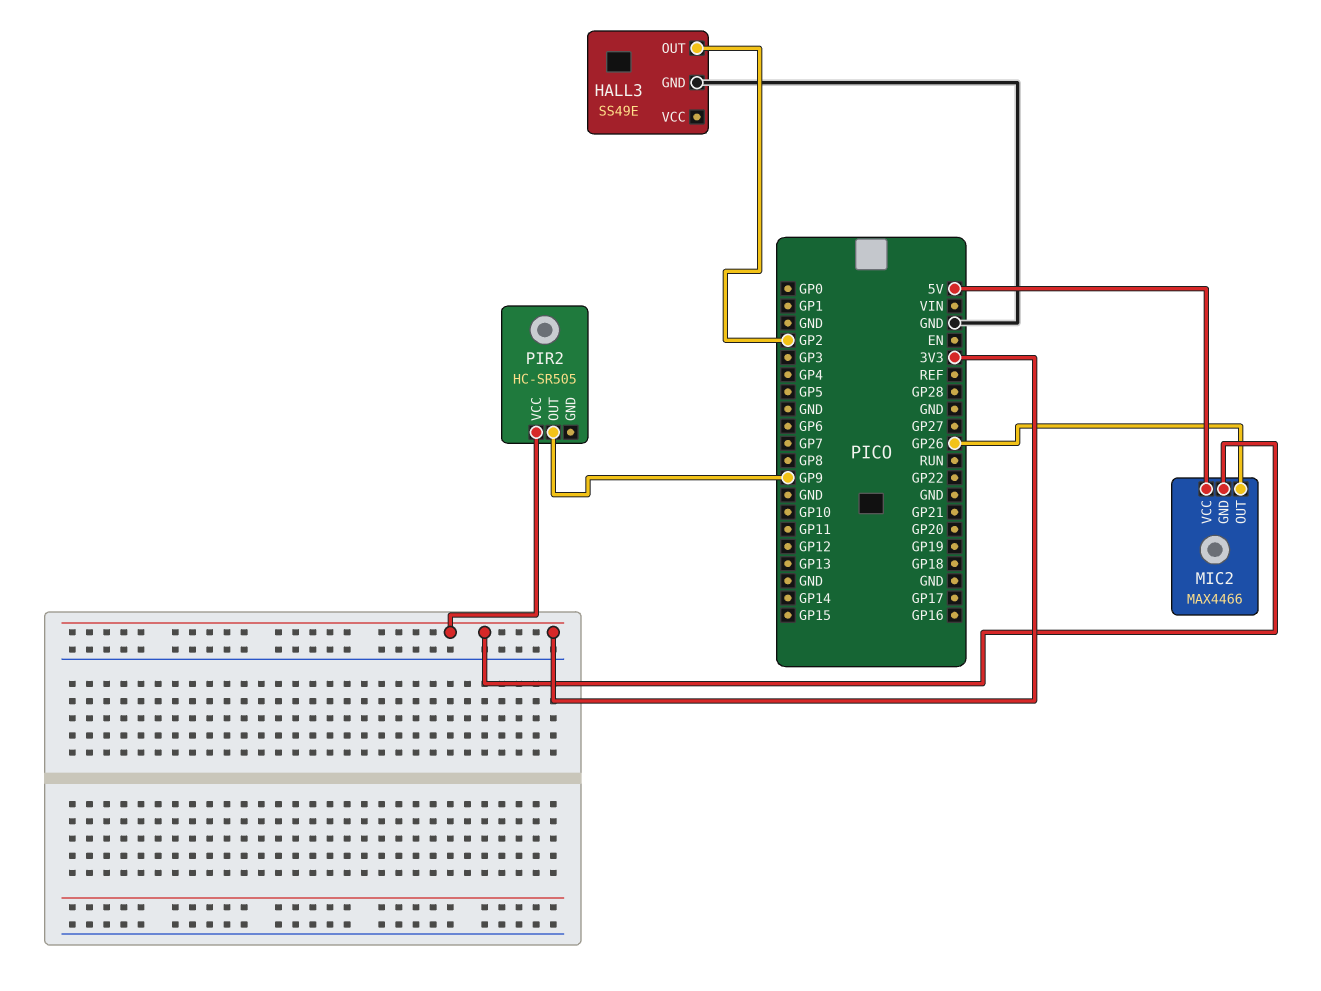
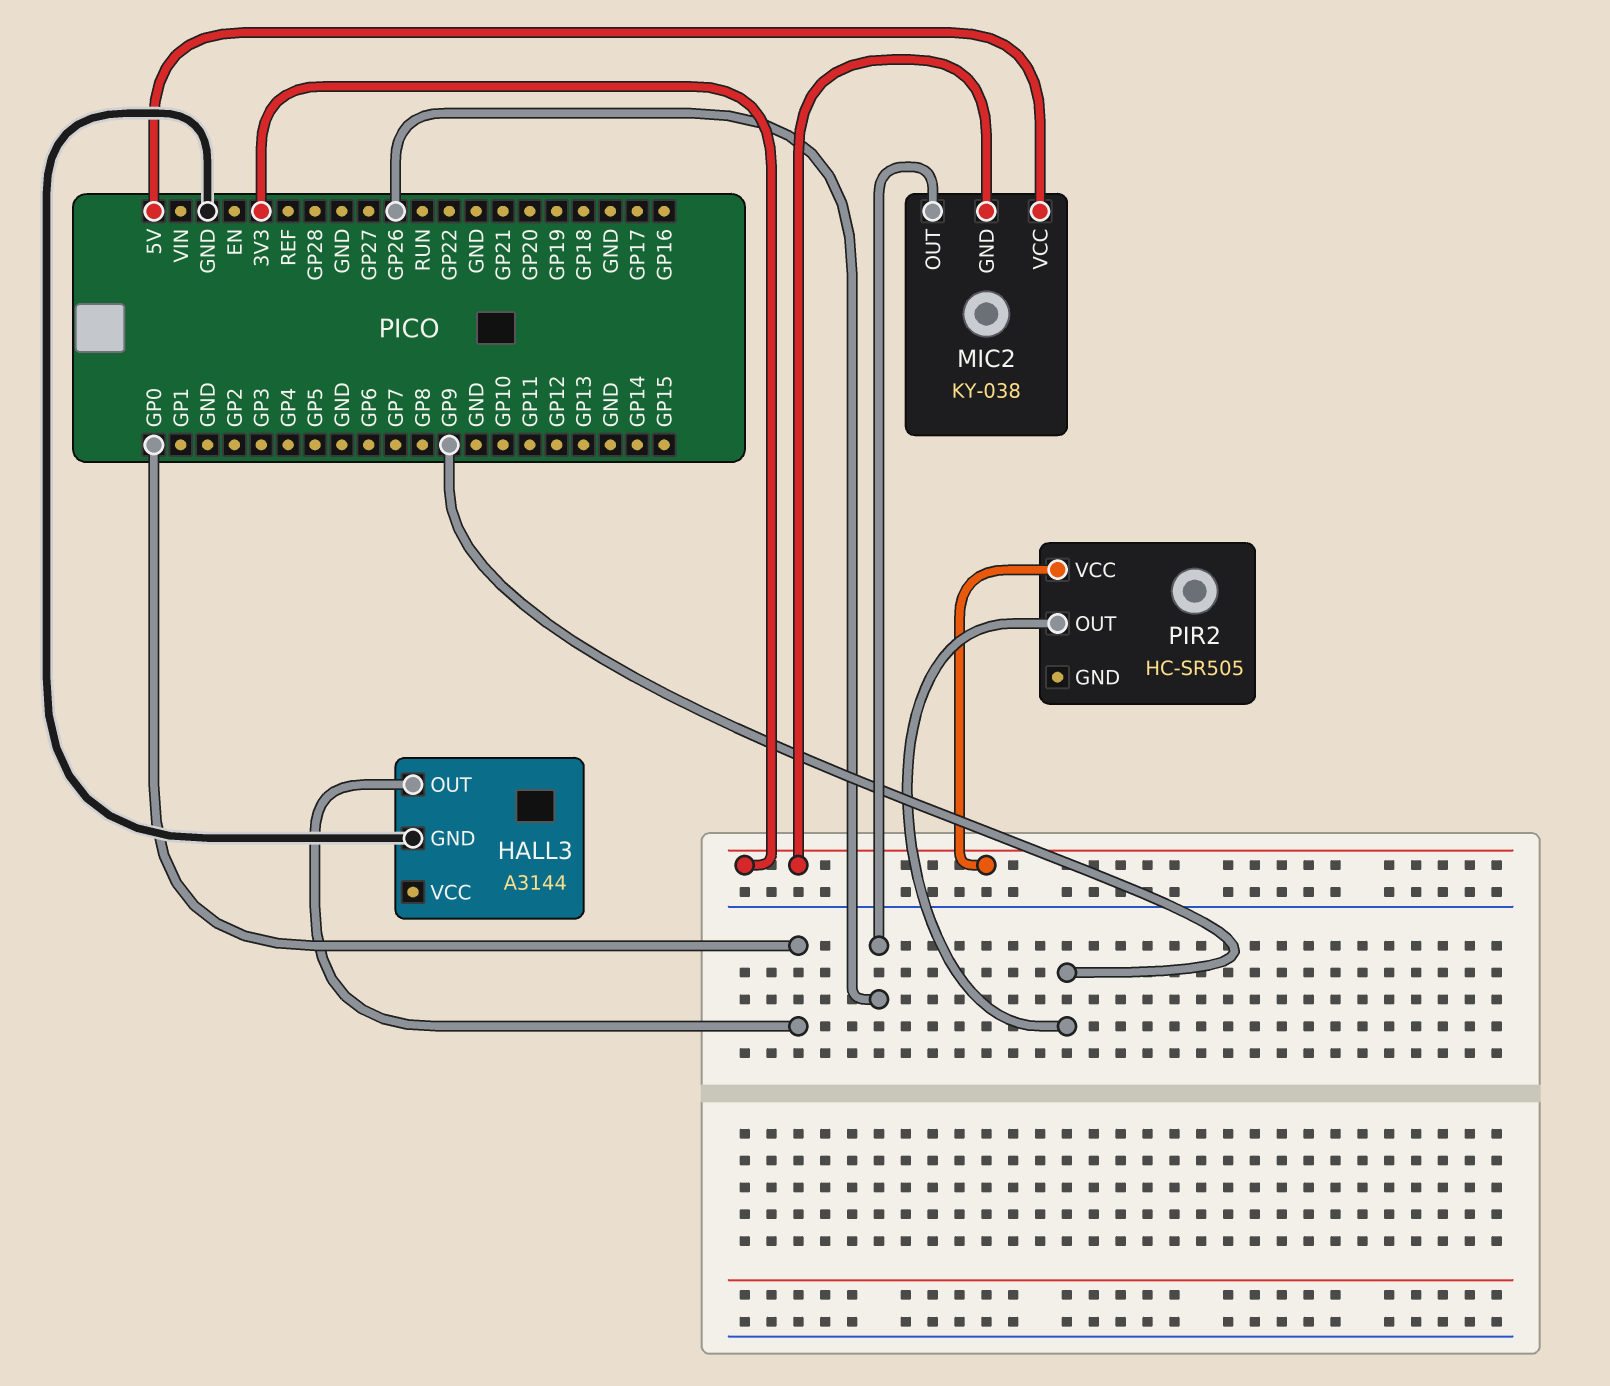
HALL3: SS49E -> A3144
HALL3 pin OUT: GP2 -> GP0
MIC2: MAX4466 -> KY-038

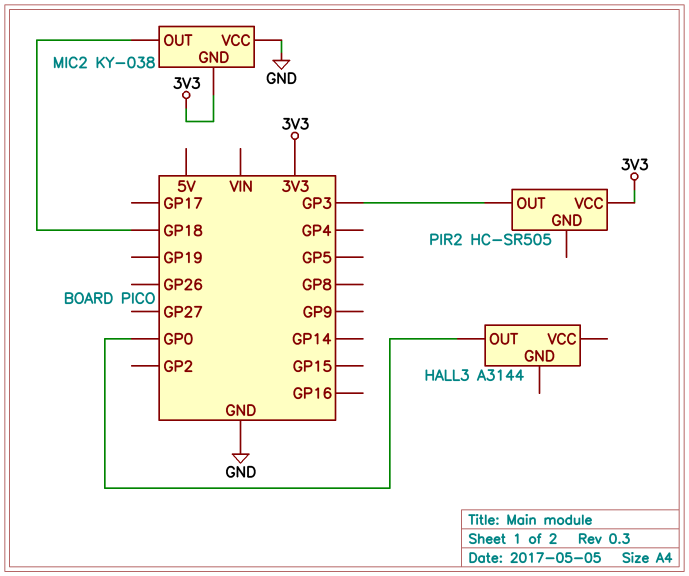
HALL3 pin GND: GND -> none
MIC2 pin OUT: GP26 -> GP18
MIC2 pin VCC: 5V -> GND
PIR2 pin OUT: GP9 -> GP3

